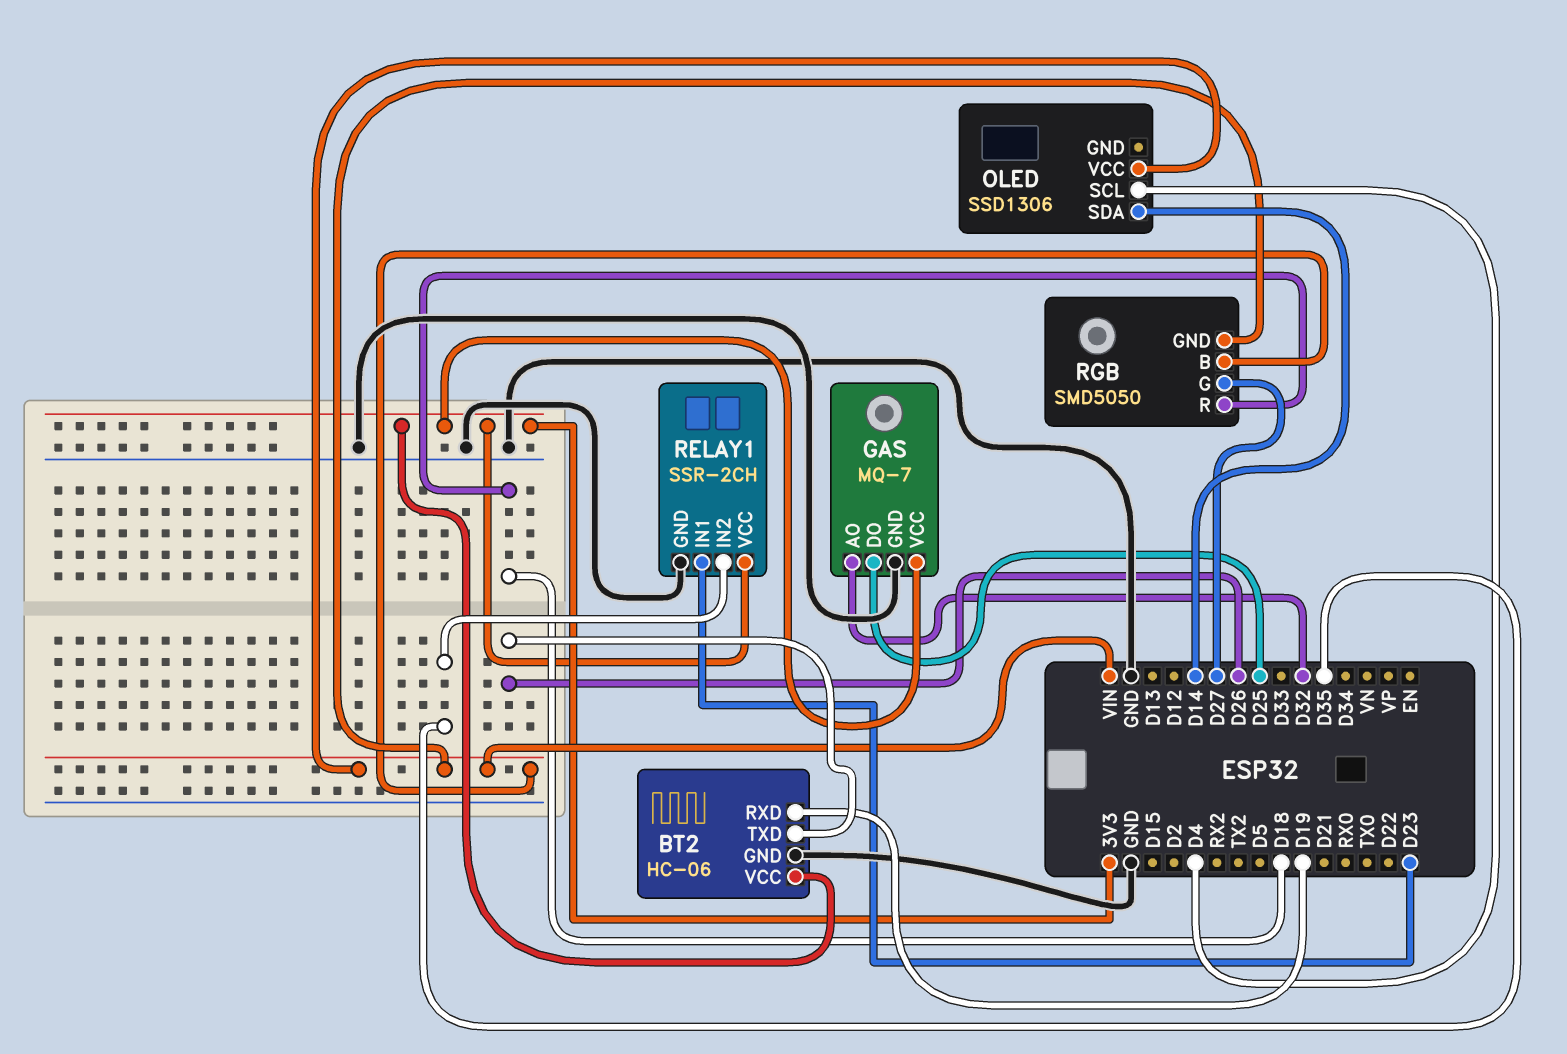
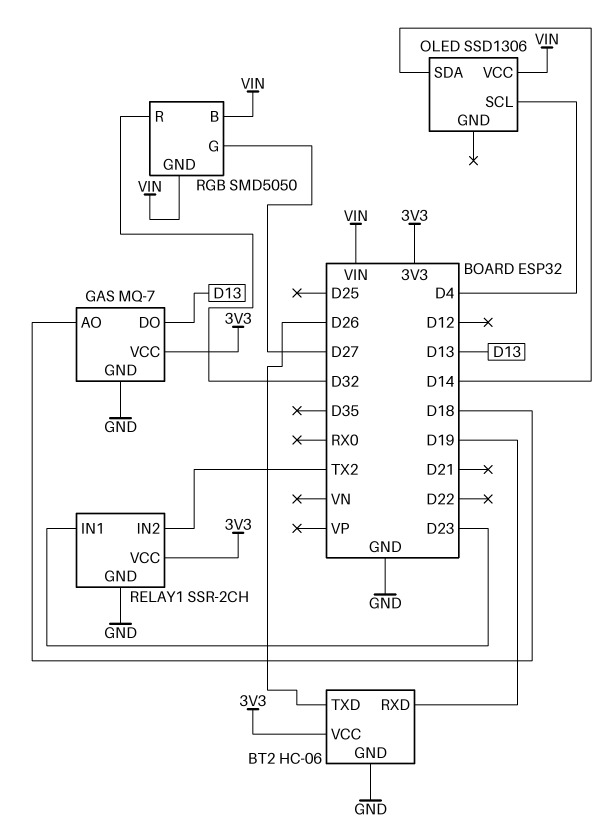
GAS pin AO: D32 -> D18
GAS pin DO: D25 -> D13
RELAY1 pin IN2: D35 -> TX2
RGB pin R: D18 -> D32

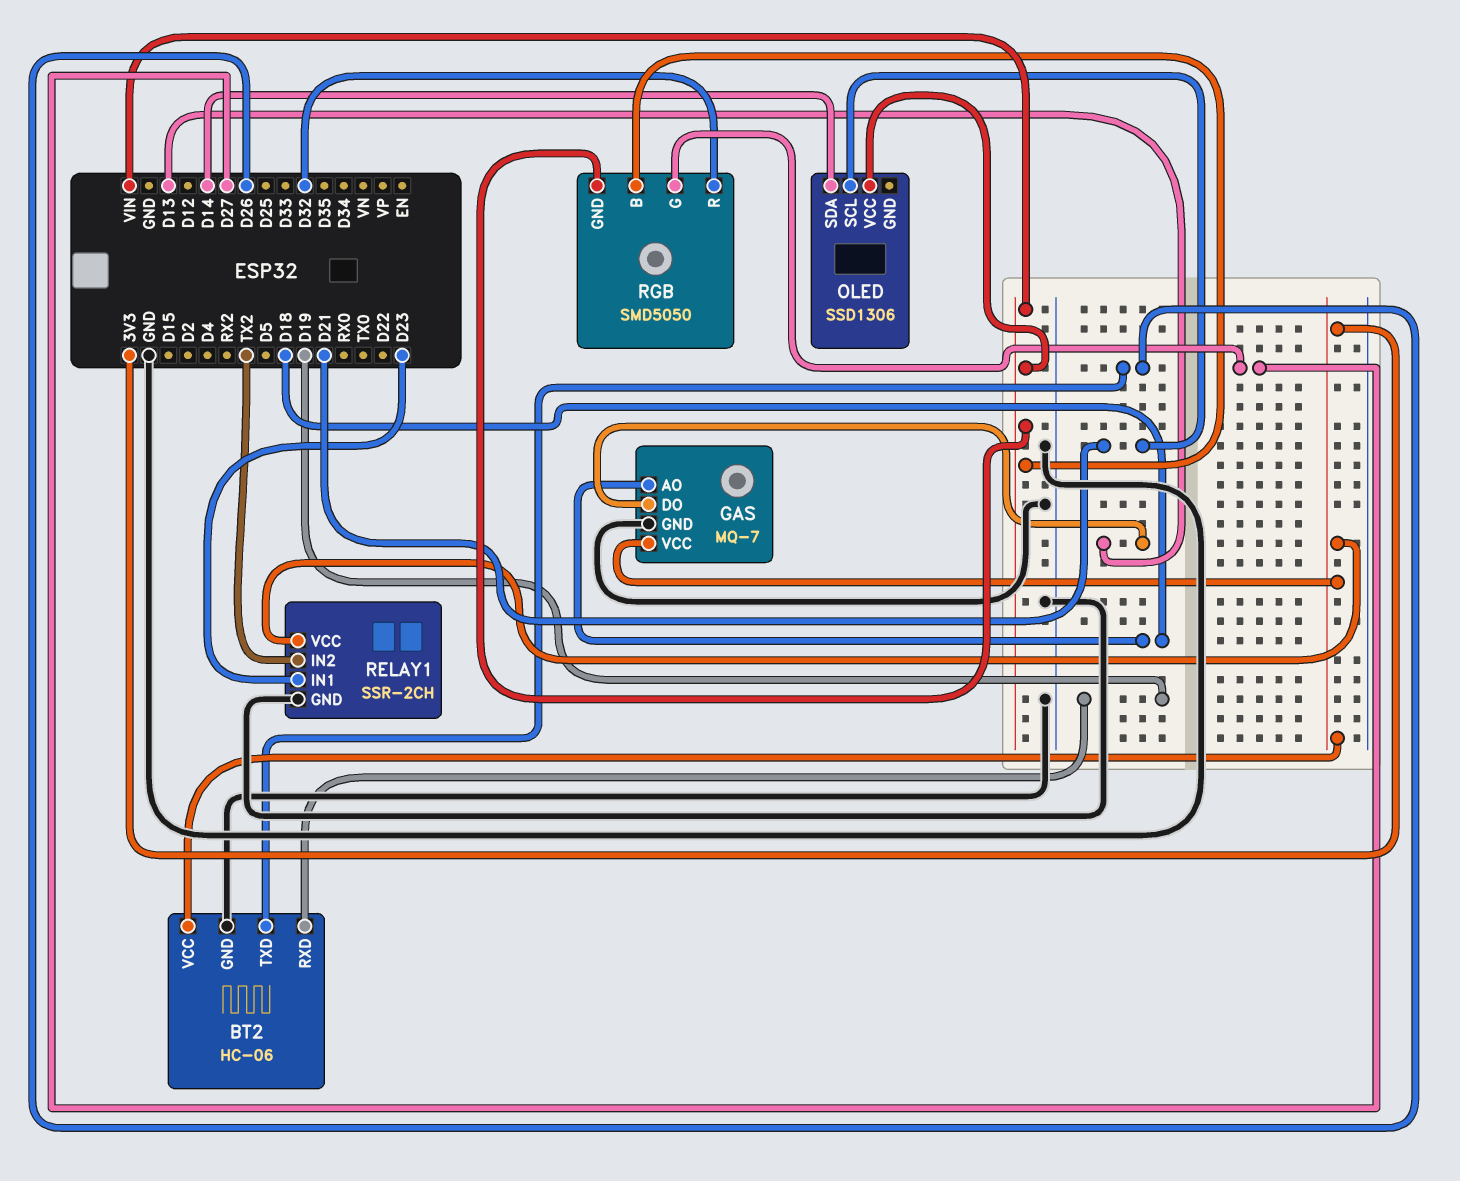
OLED pin SCL: D4 -> D21

